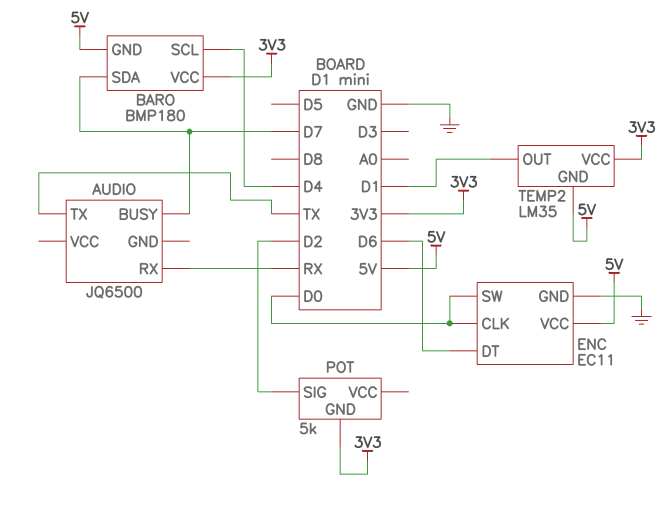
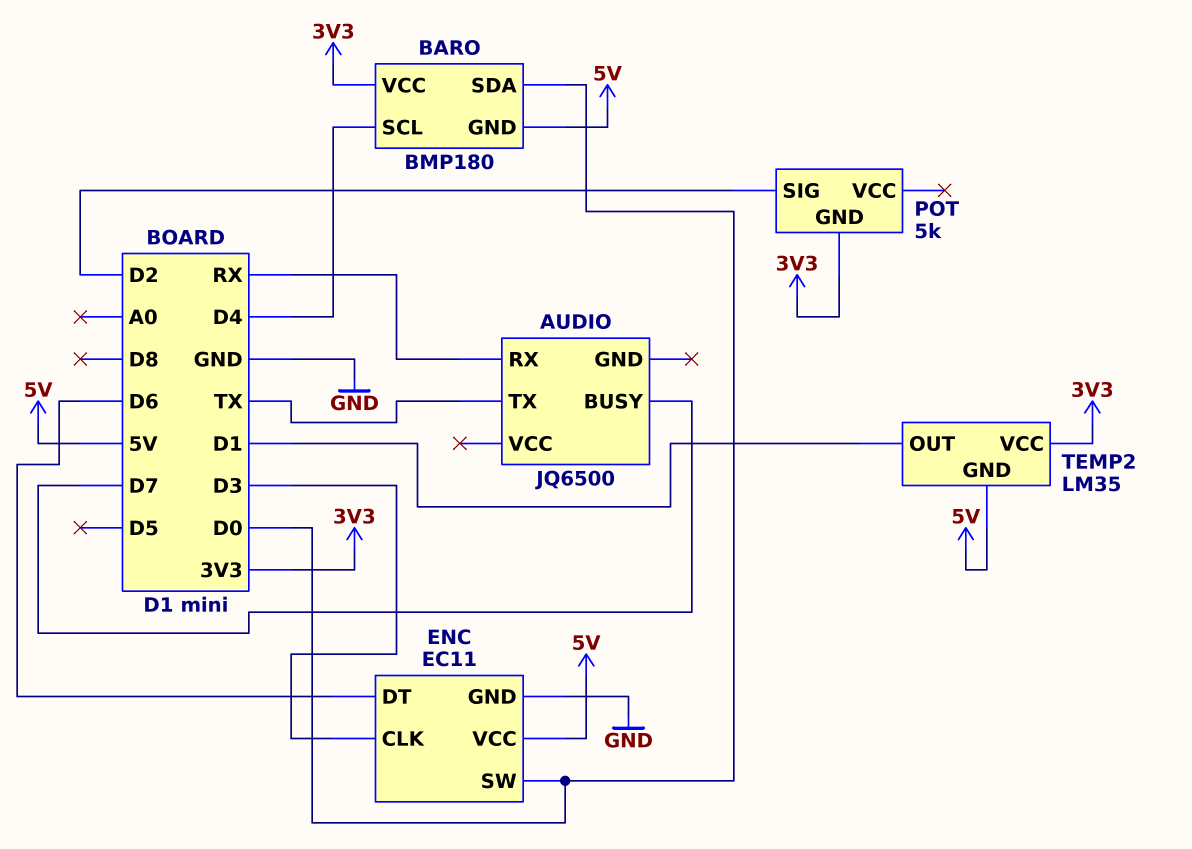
BARO pin SDA: D7 -> D0
ENC pin CLK: D0 -> D3

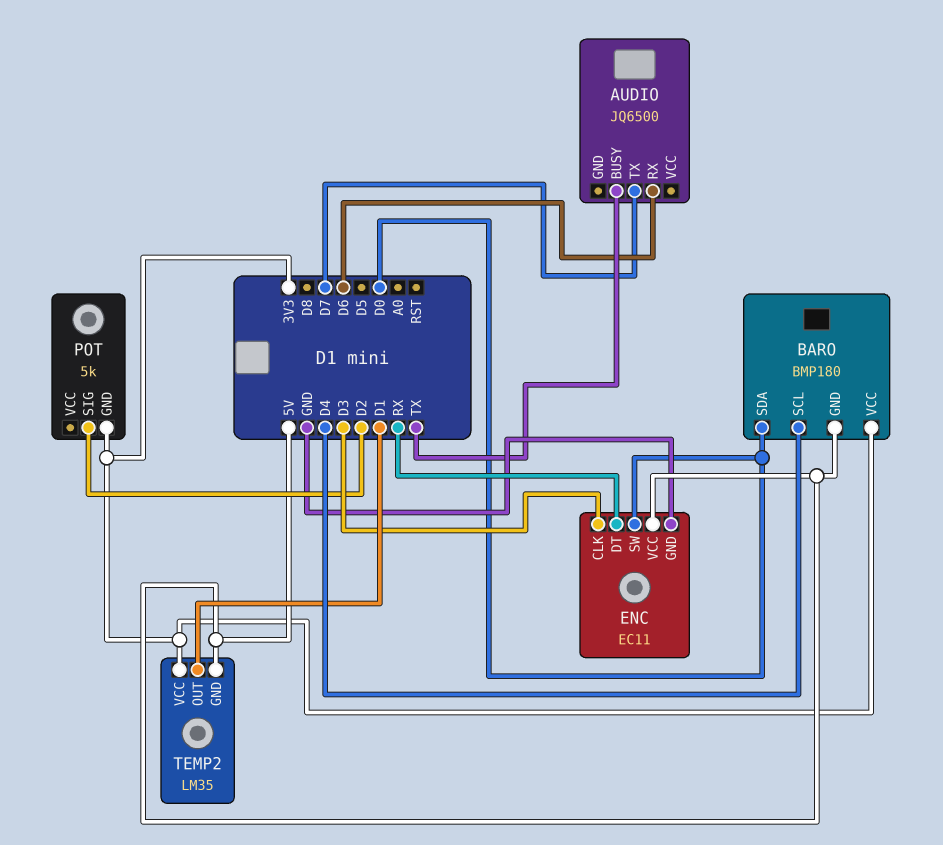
AUDIO pin BUSY: D7 -> TX
AUDIO pin RX: RX -> D6
AUDIO pin TX: TX -> D7
ENC pin DT: D6 -> RX

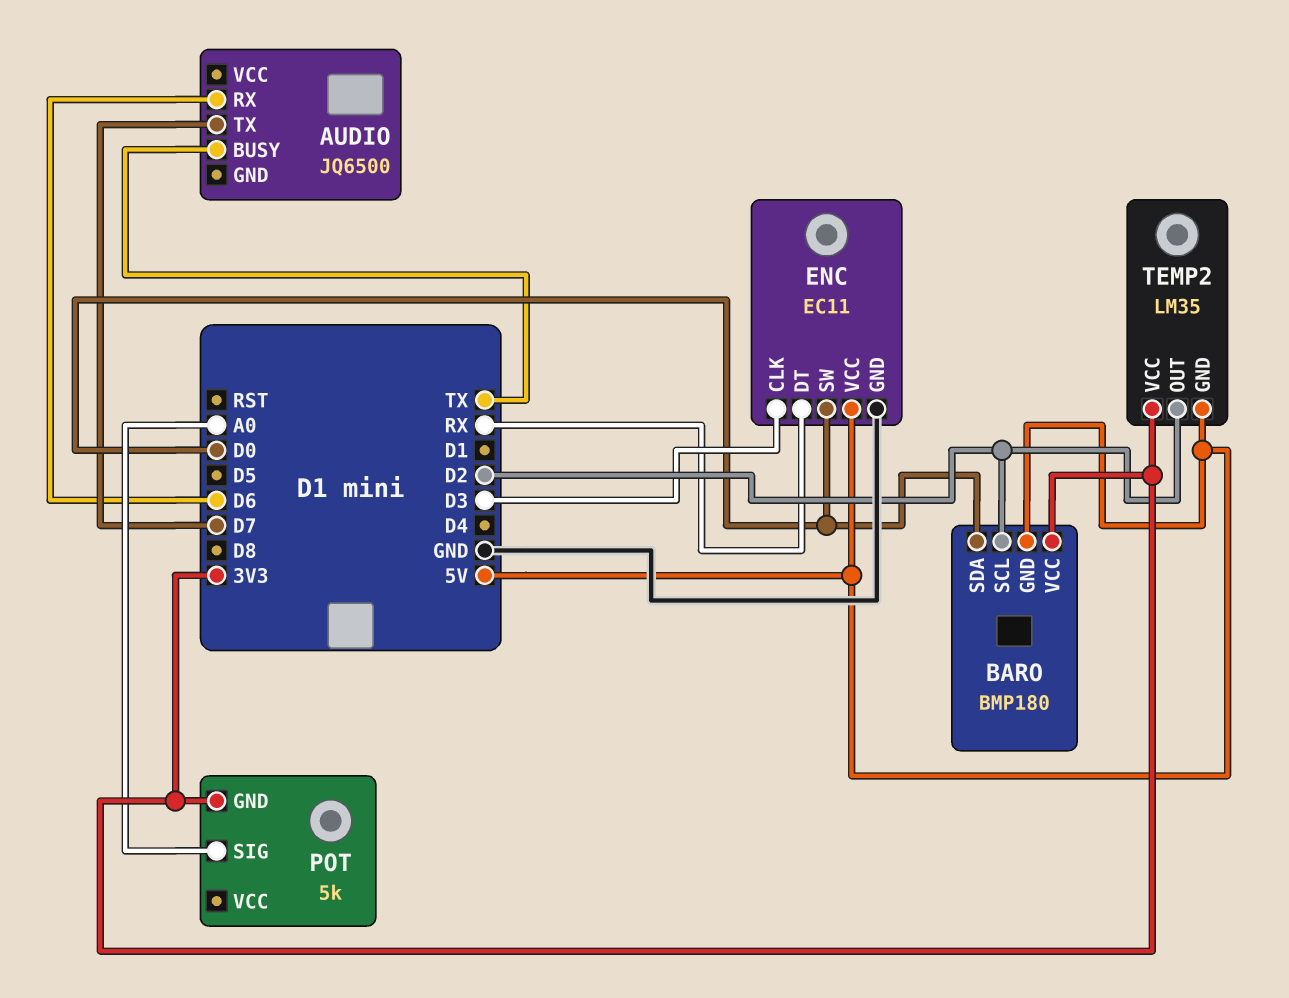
BARO pin SCL: D4 -> D2
POT pin SIG: D2 -> A0
TEMP2 pin OUT: D1 -> D2

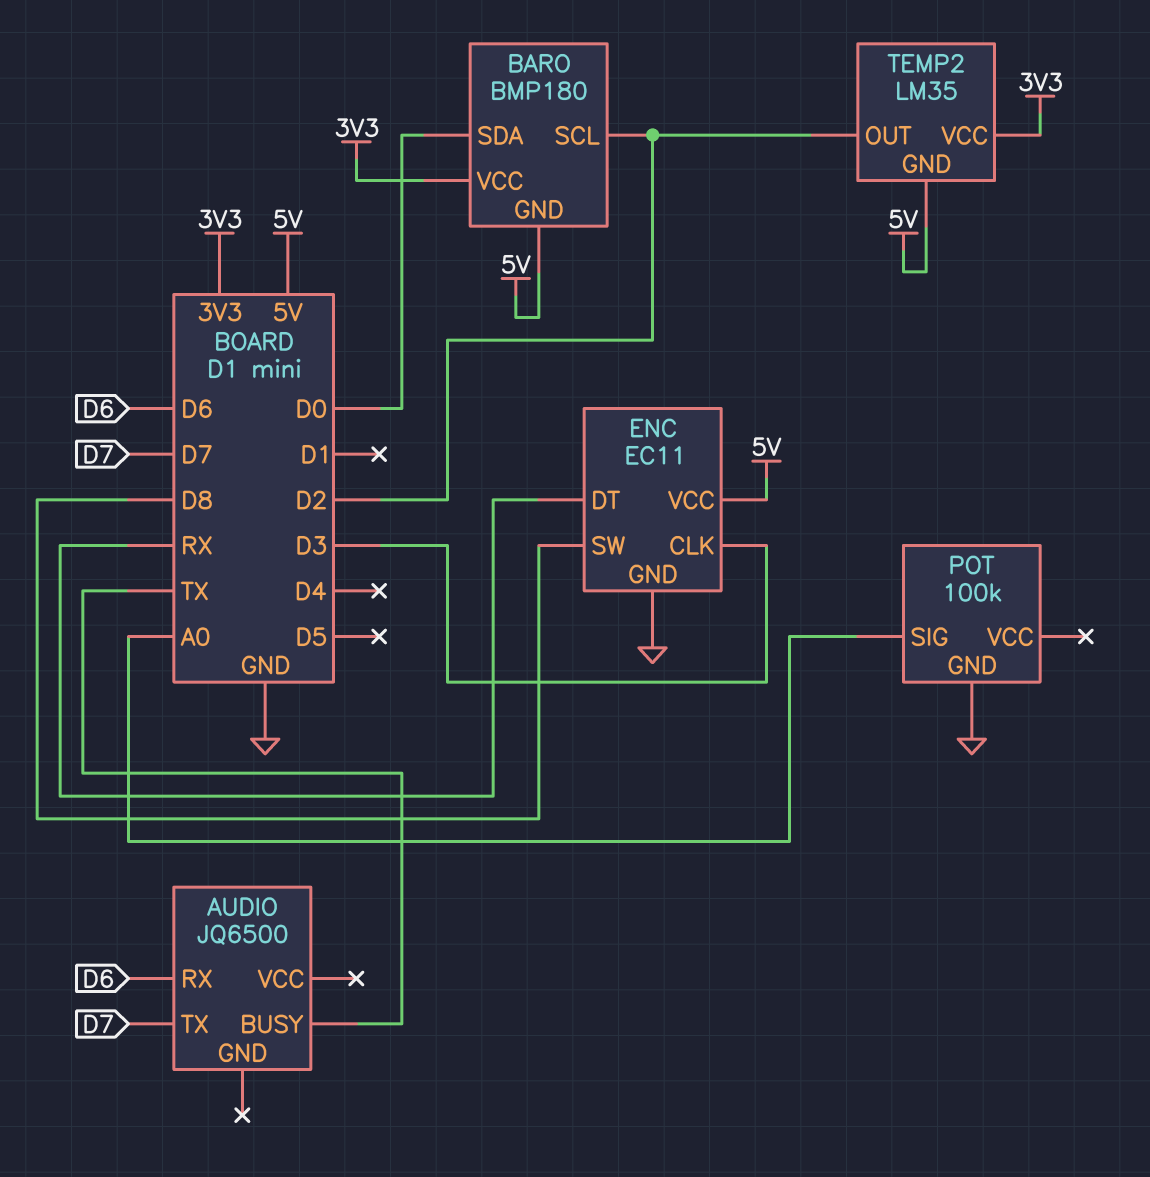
ENC pin SW: D0 -> D8
POT: 5k -> 100k
POT pin GND: 3V3 -> GND

